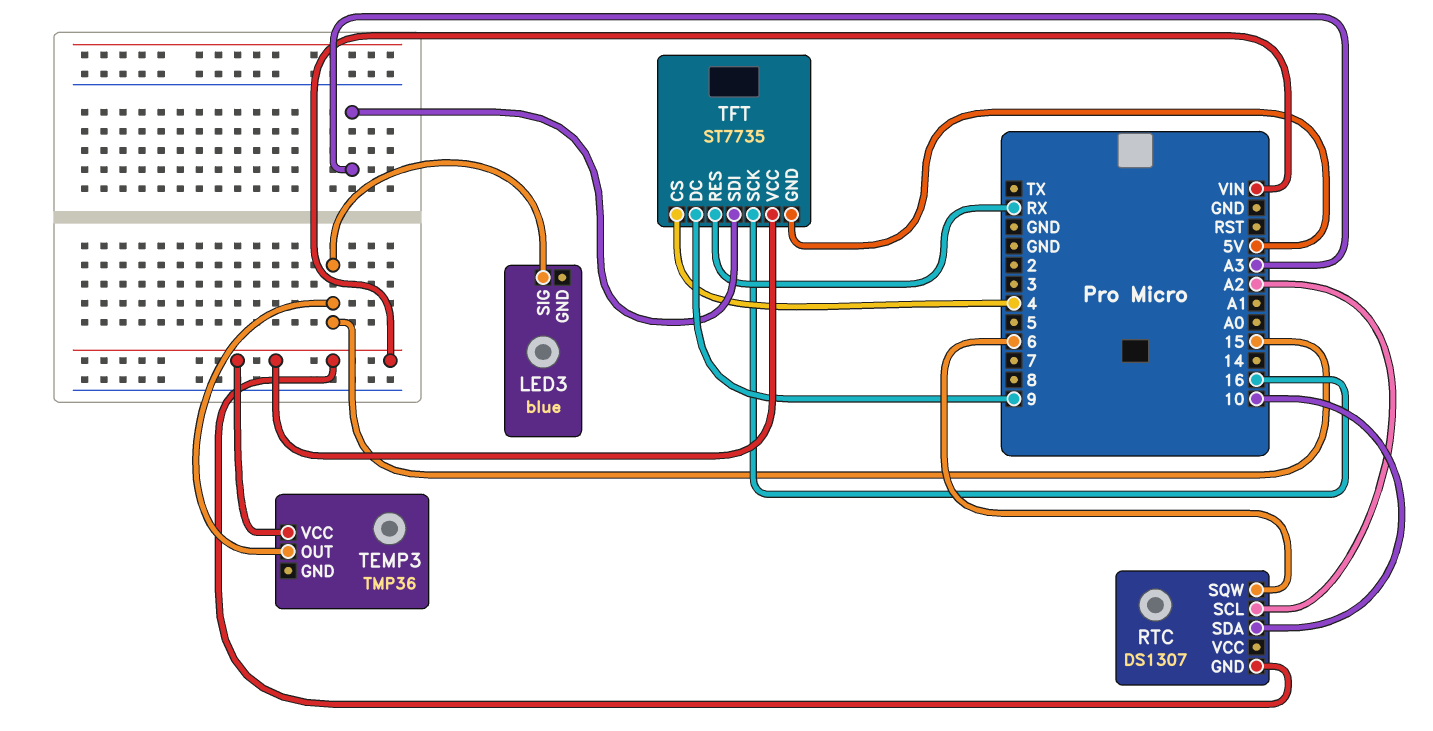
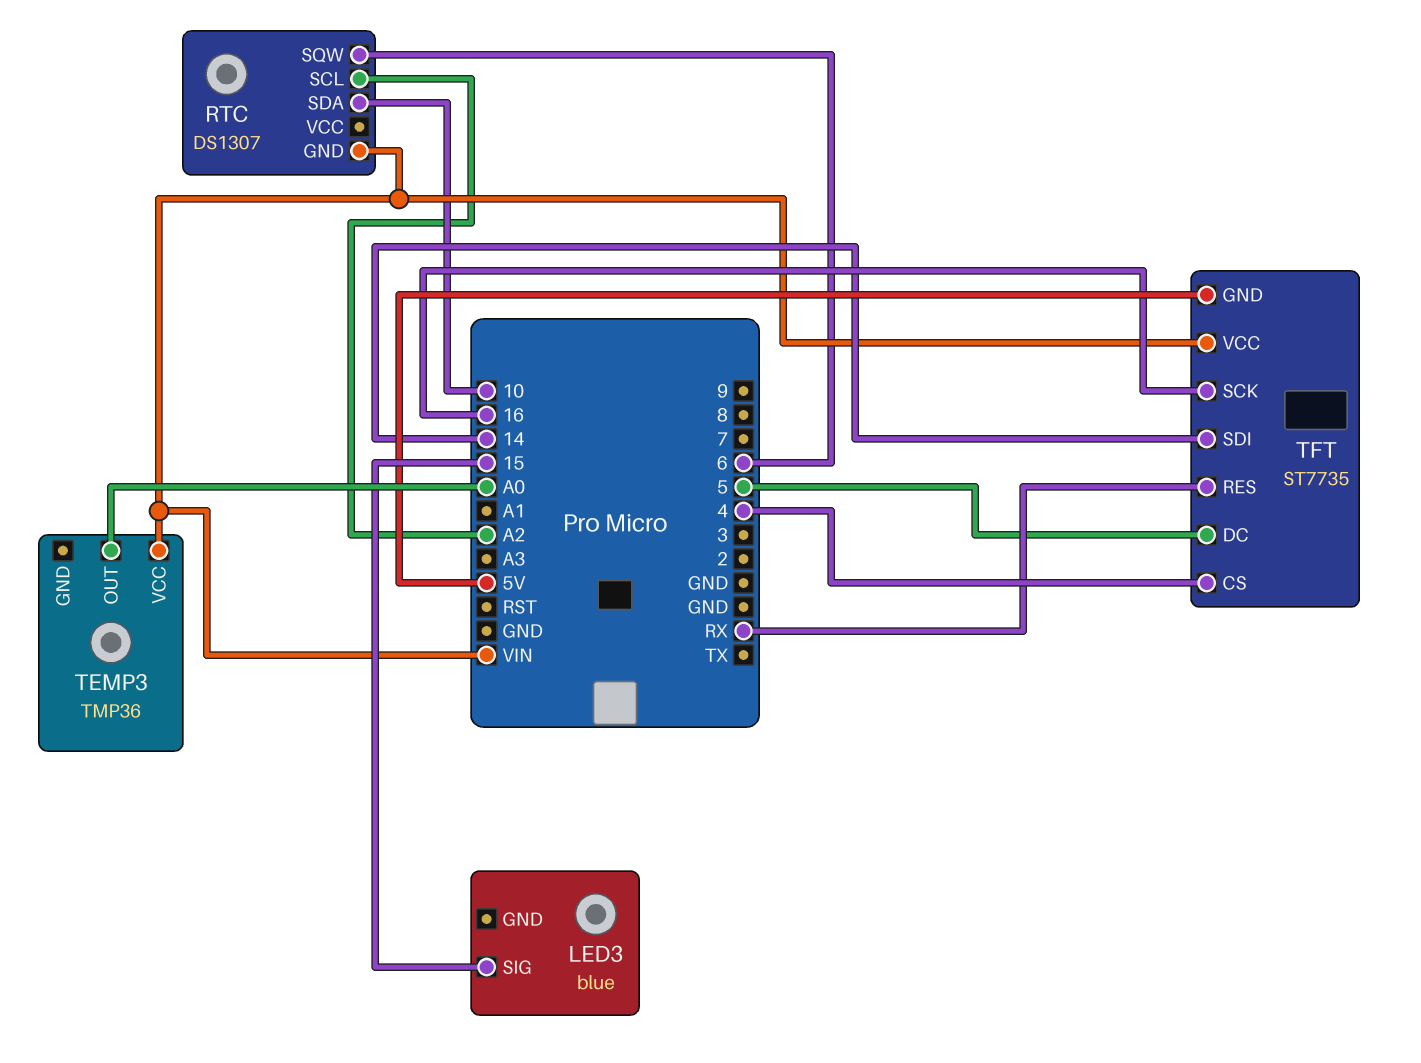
TEMP3 pin OUT: 15 -> A0
TFT pin DC: 9 -> 5
TFT pin SDI: A3 -> 14

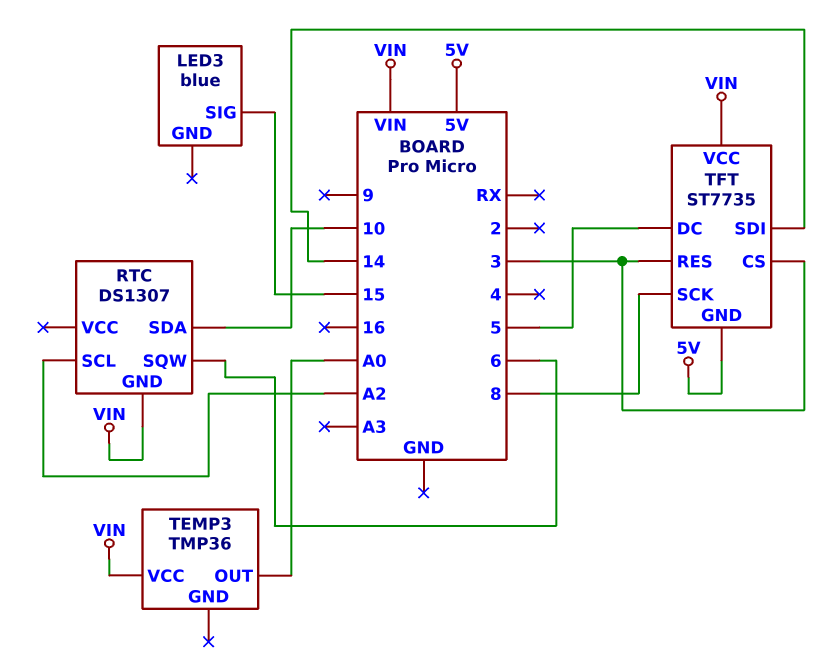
TFT pin CS: 4 -> 3
TFT pin RES: RX -> 3
TFT pin SCK: 16 -> 8

